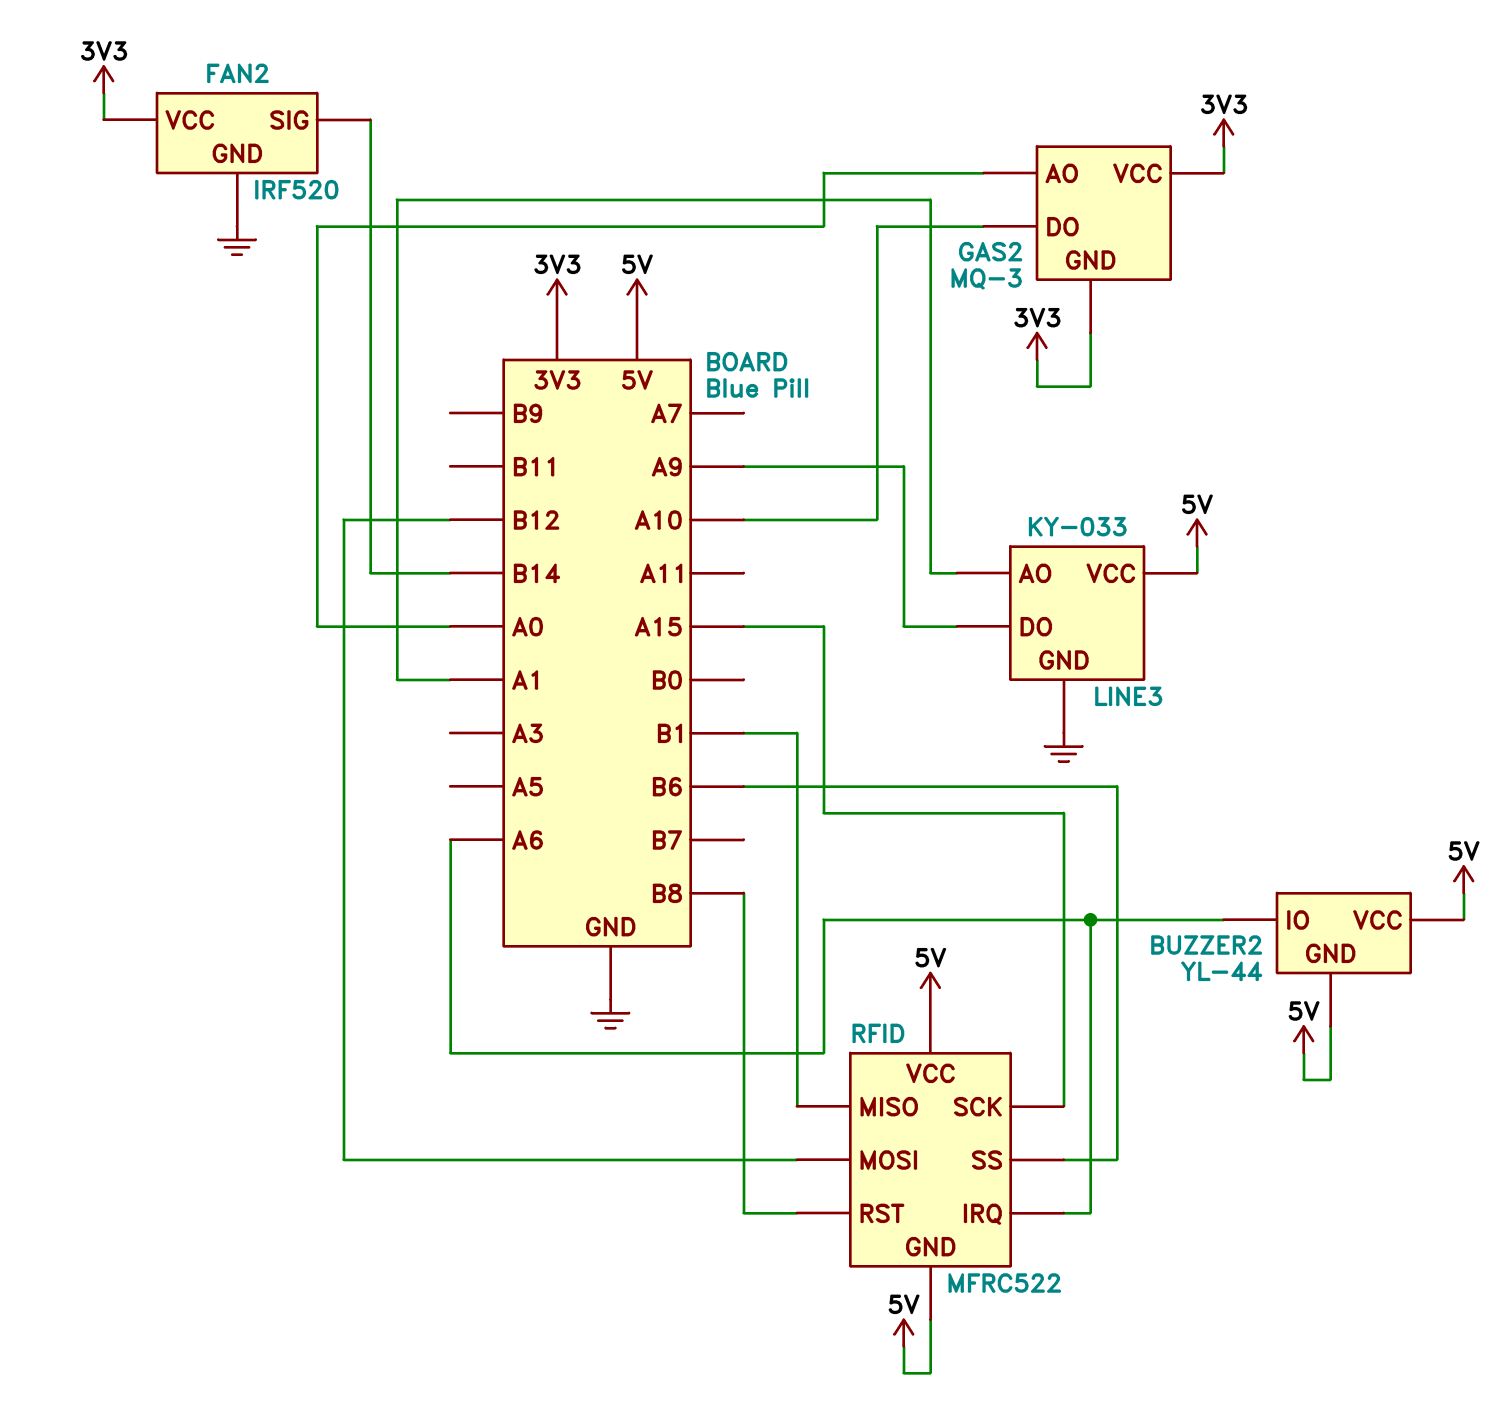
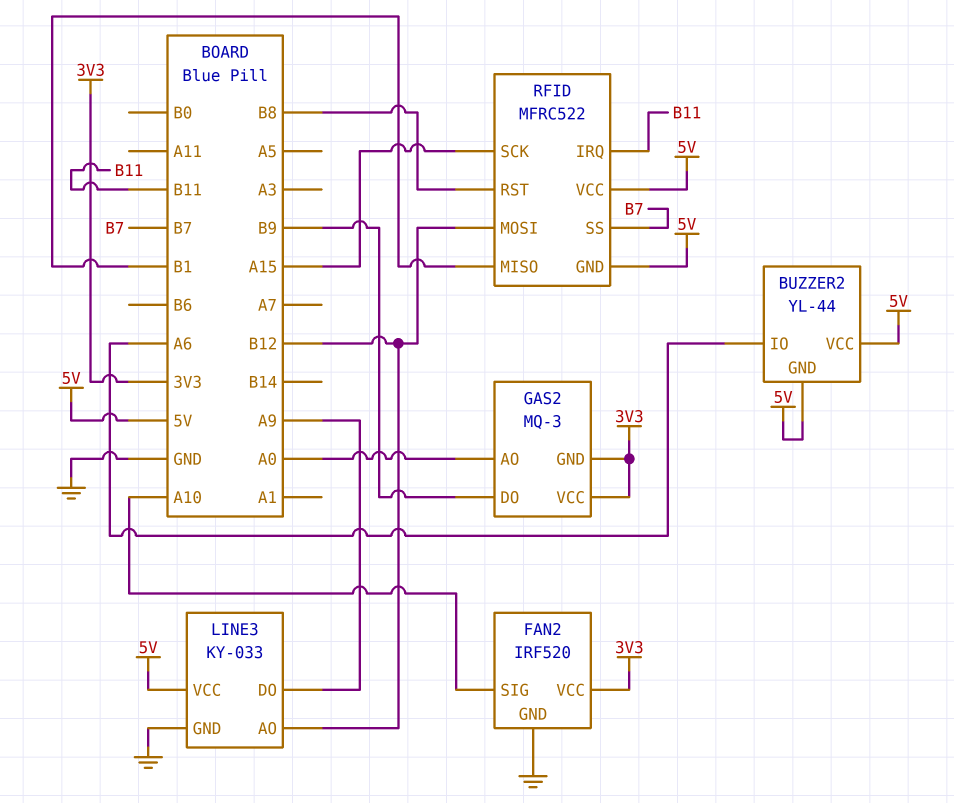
FAN2 pin SIG: B14 -> A10
GAS2 pin DO: A10 -> B9
LINE3 pin AO: A1 -> B12
RFID pin IRQ: A6 -> B11
RFID pin SS: B6 -> B7

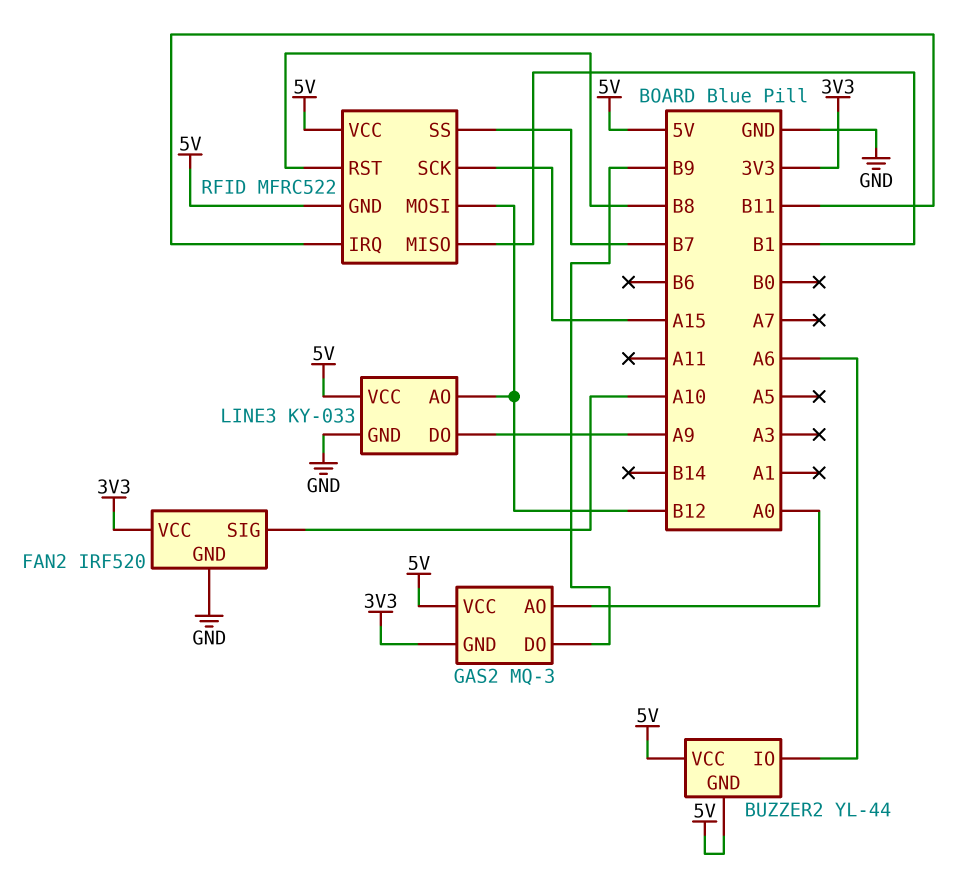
GAS2 pin VCC: 3V3 -> 5V

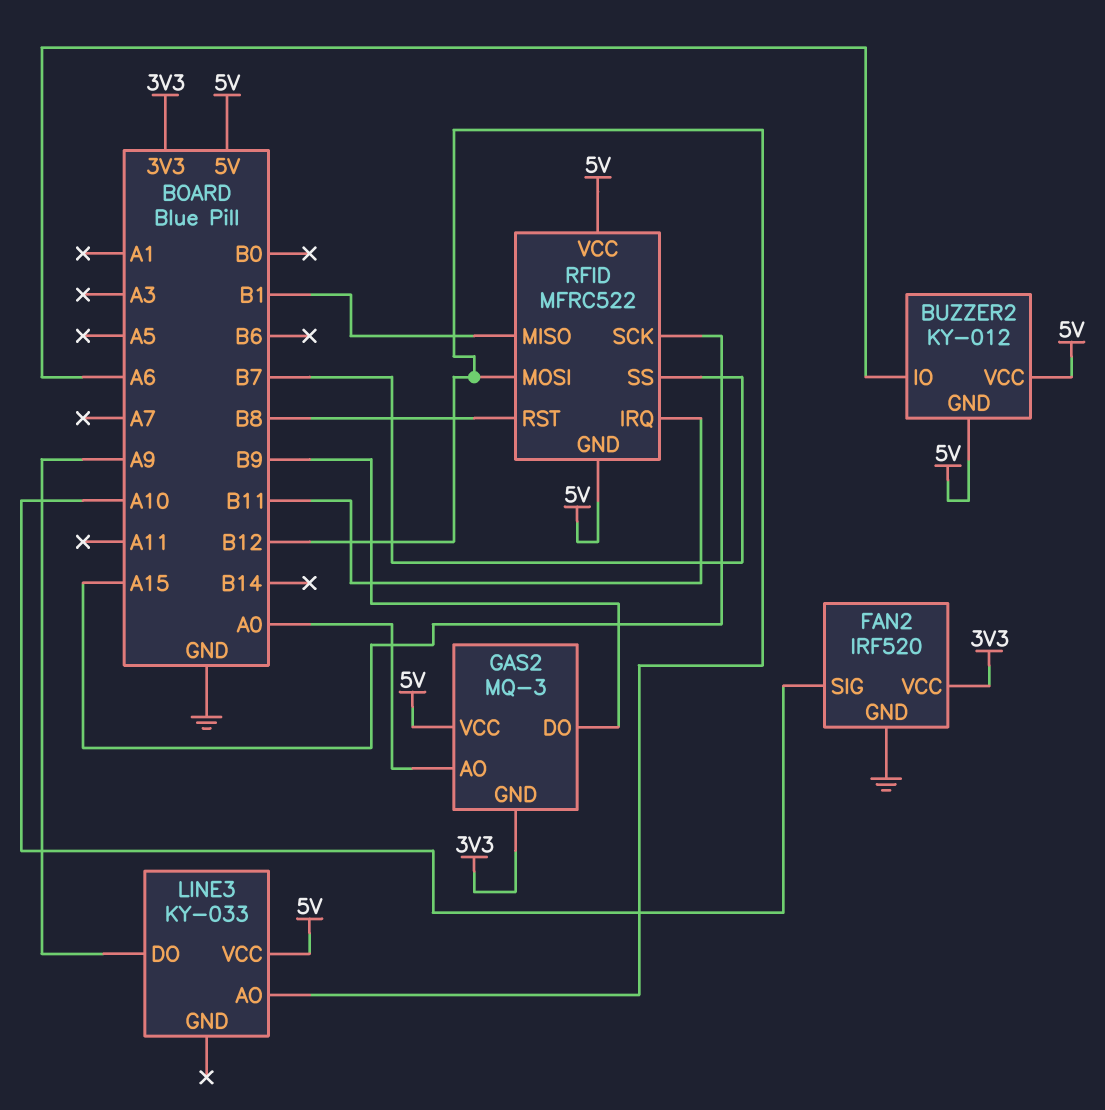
BUZZER2: YL-44 -> KY-012
LINE3 pin GND: GND -> none

